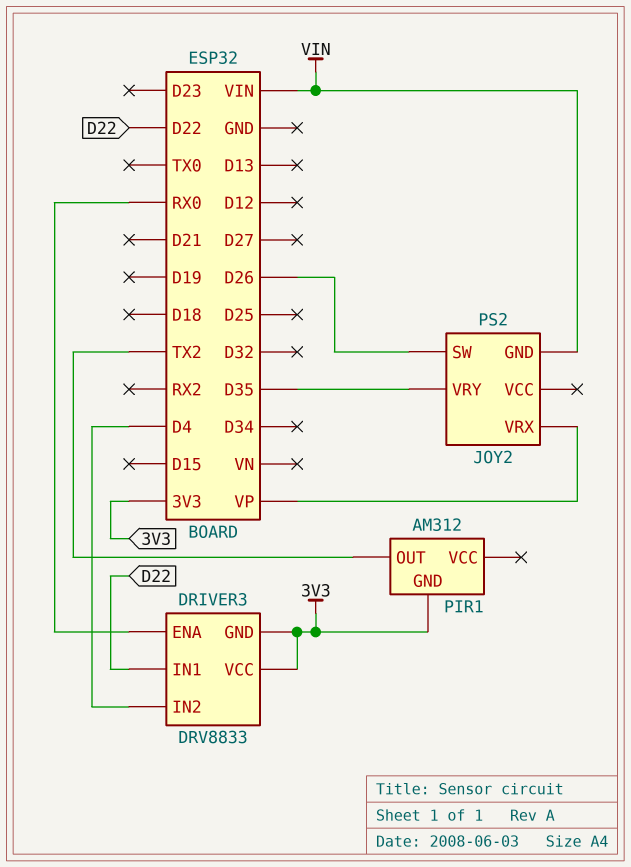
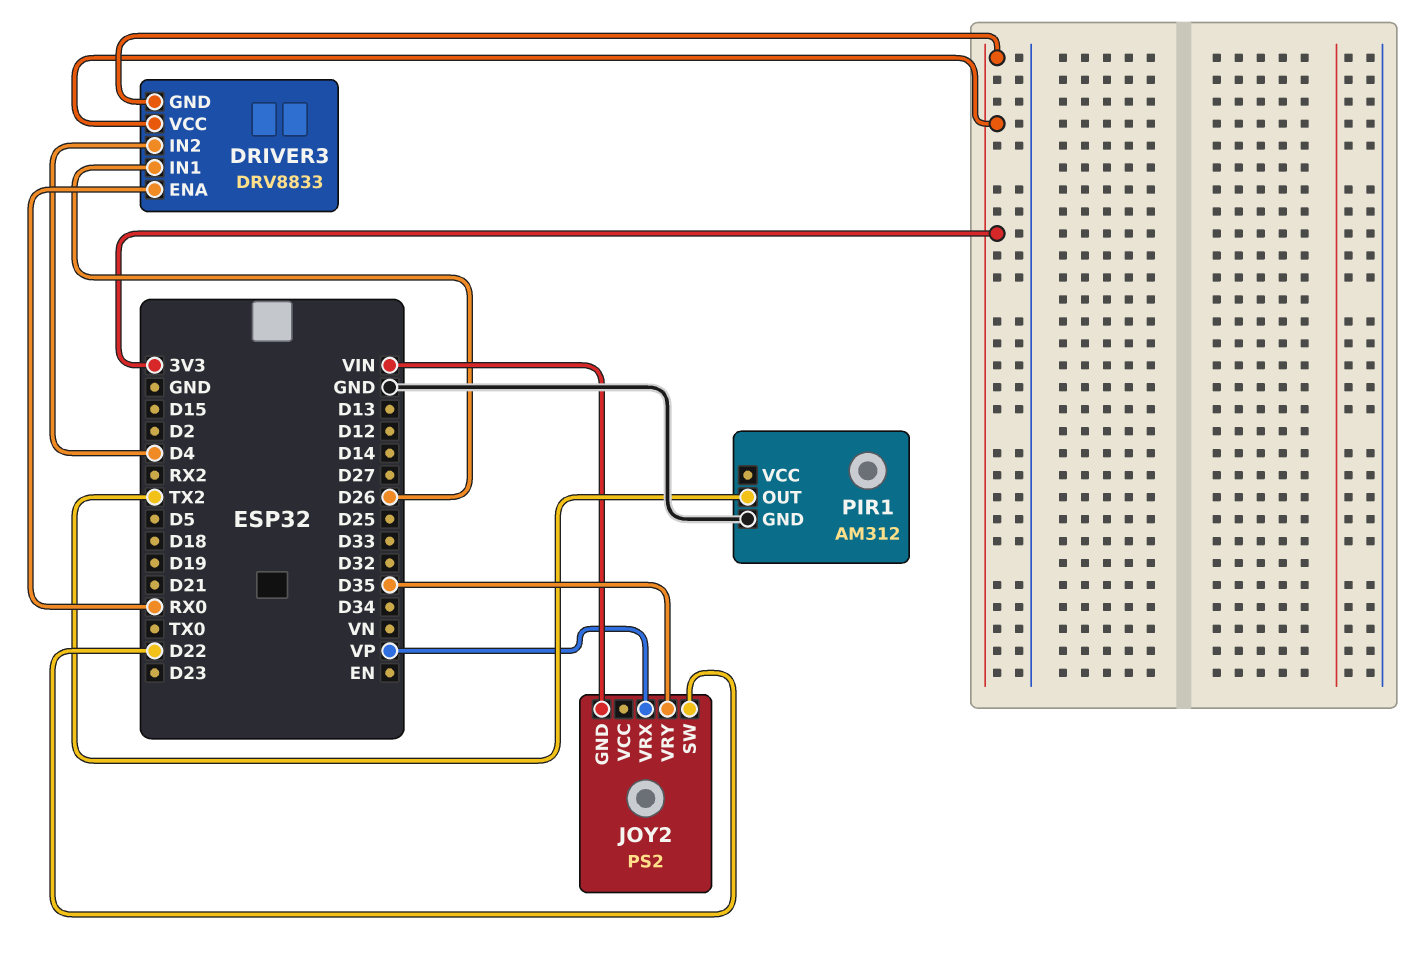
DRIVER3 pin IN1: D22 -> D26
JOY2 pin SW: D26 -> D22
PIR1 pin GND: 3V3 -> GND

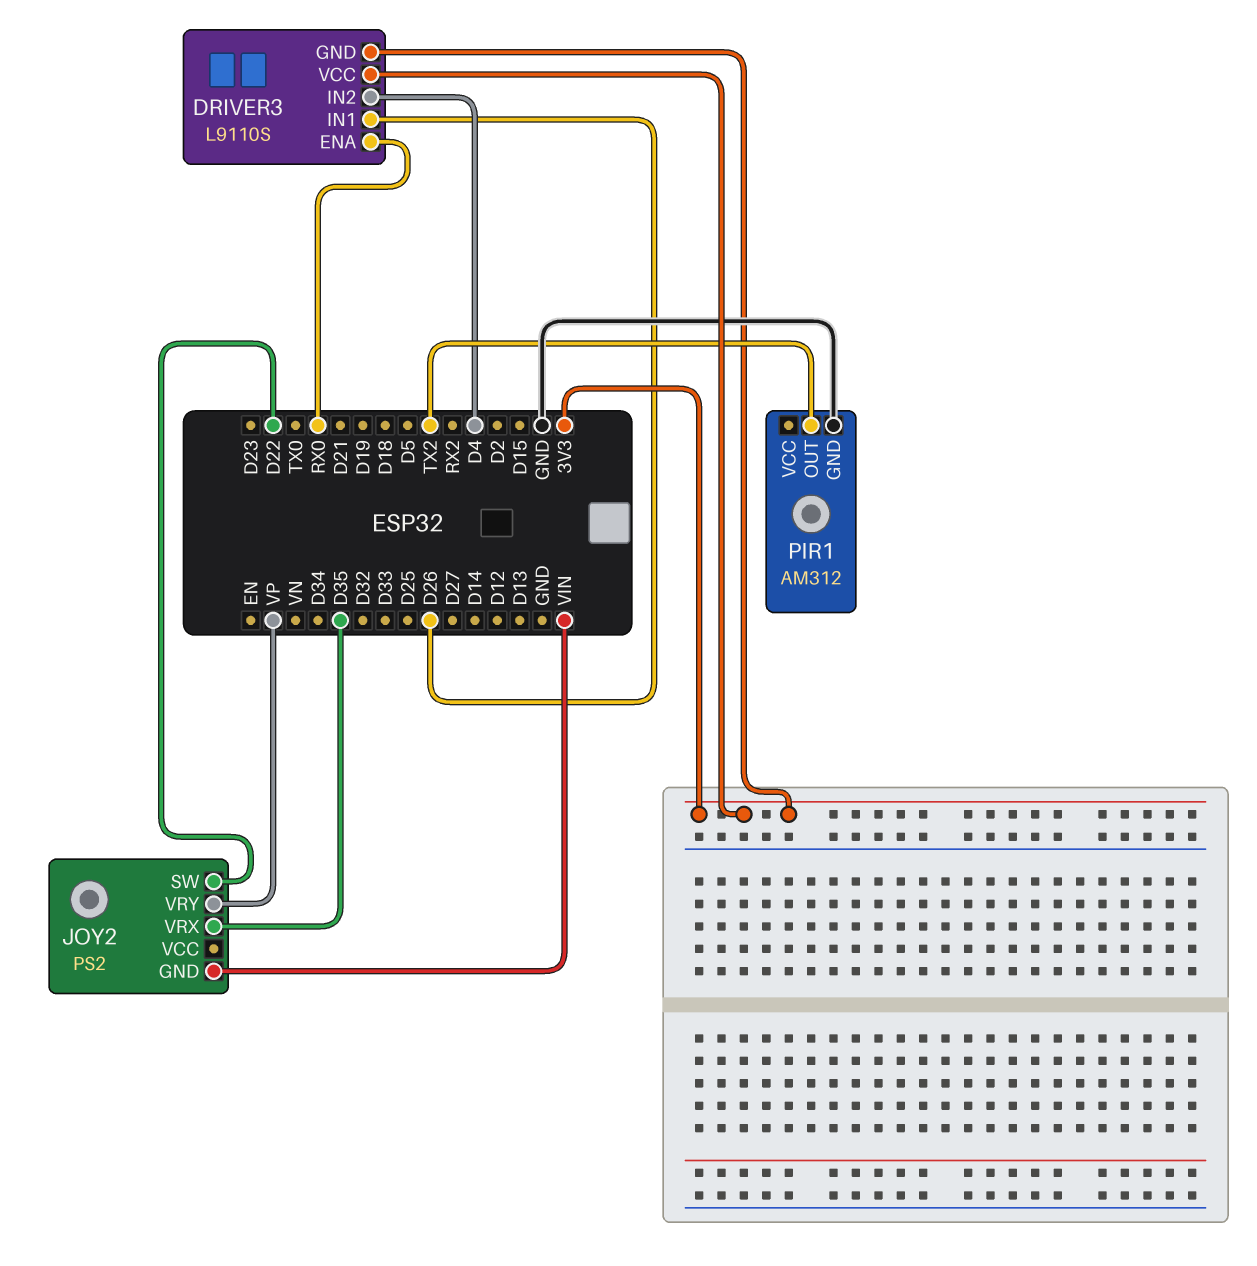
DRIVER3: DRV8833 -> L9110S
JOY2 pin VRX: VP -> D35
JOY2 pin VRY: D35 -> VP

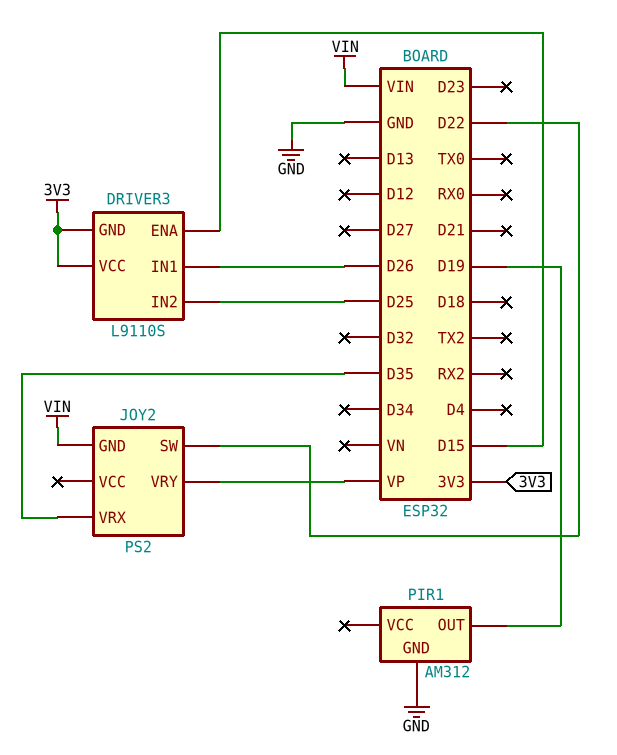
DRIVER3 pin ENA: RX0 -> D15
DRIVER3 pin IN2: D4 -> D25
PIR1 pin OUT: TX2 -> D19

